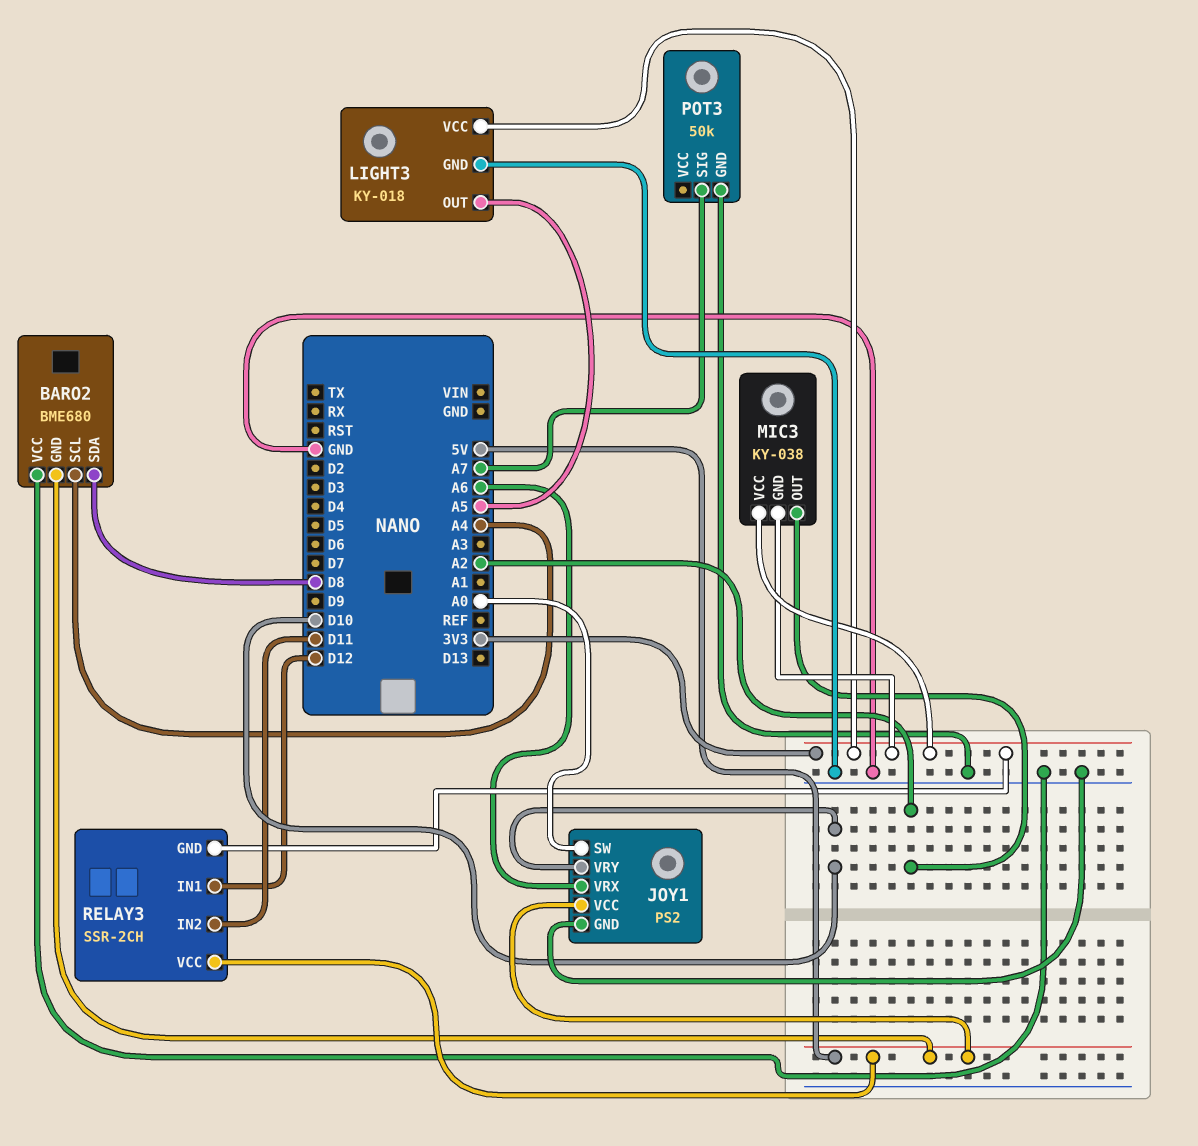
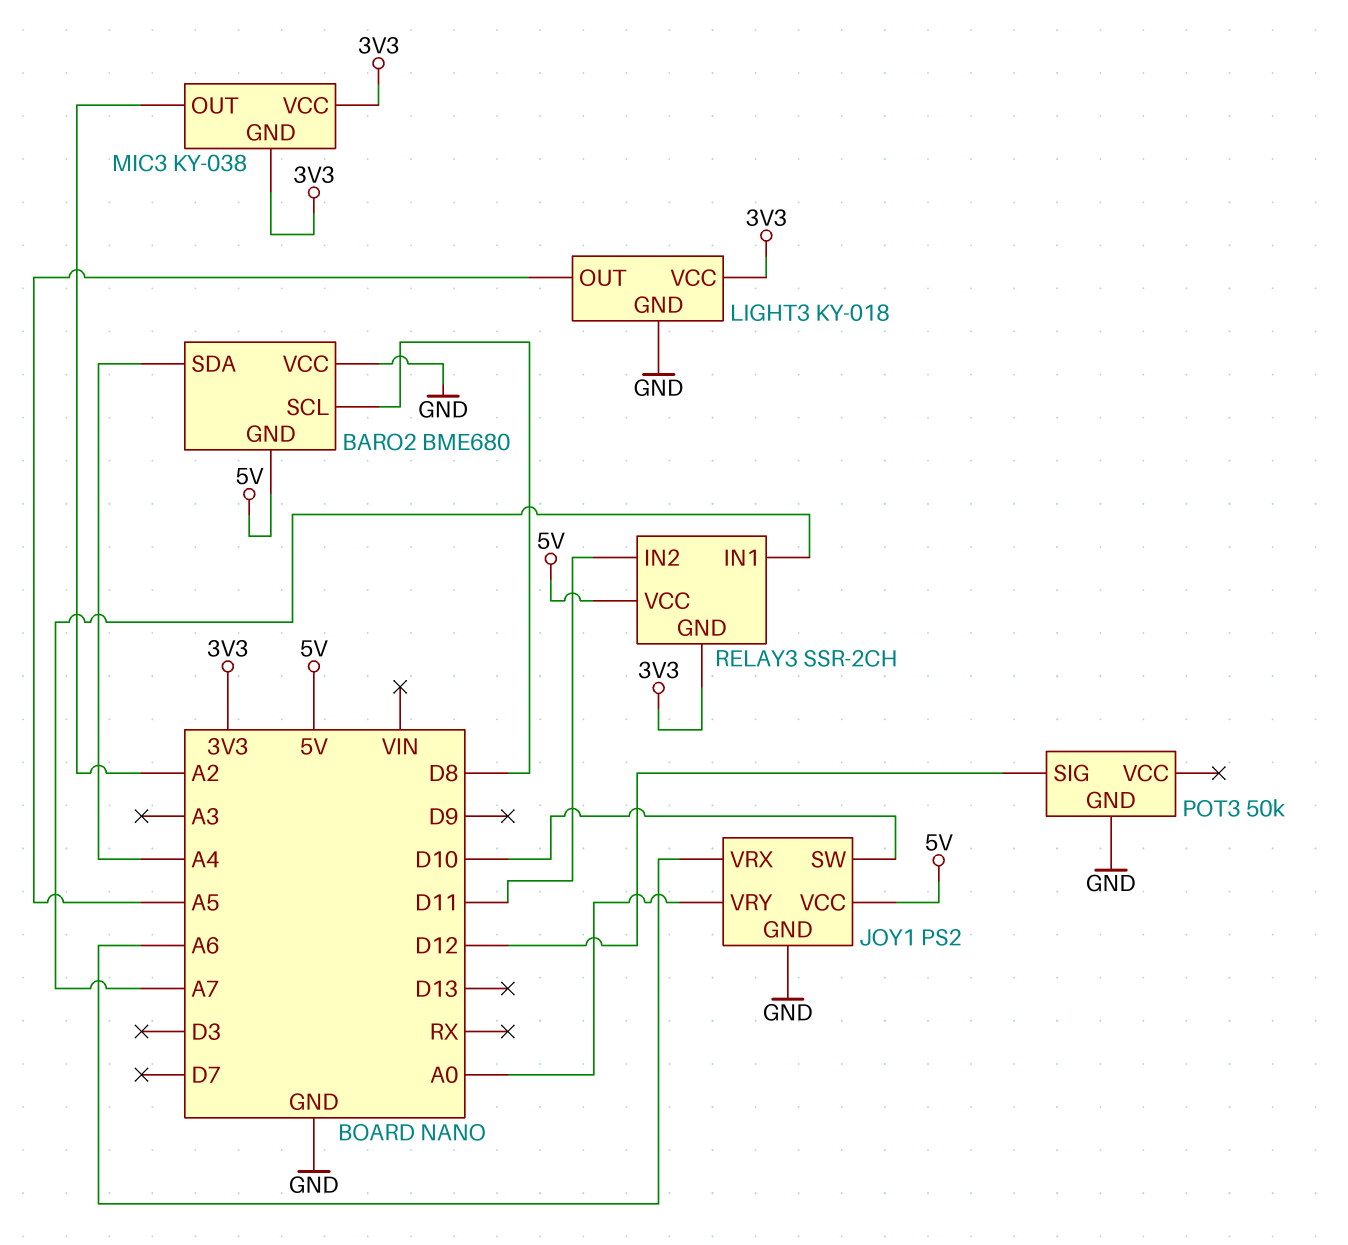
BARO2 pin SCL: A4 -> D8
BARO2 pin SDA: D8 -> A4
JOY1 pin SW: A0 -> D10
JOY1 pin VRY: D10 -> A0
POT3 pin SIG: A7 -> D12
RELAY3 pin IN1: D12 -> A7

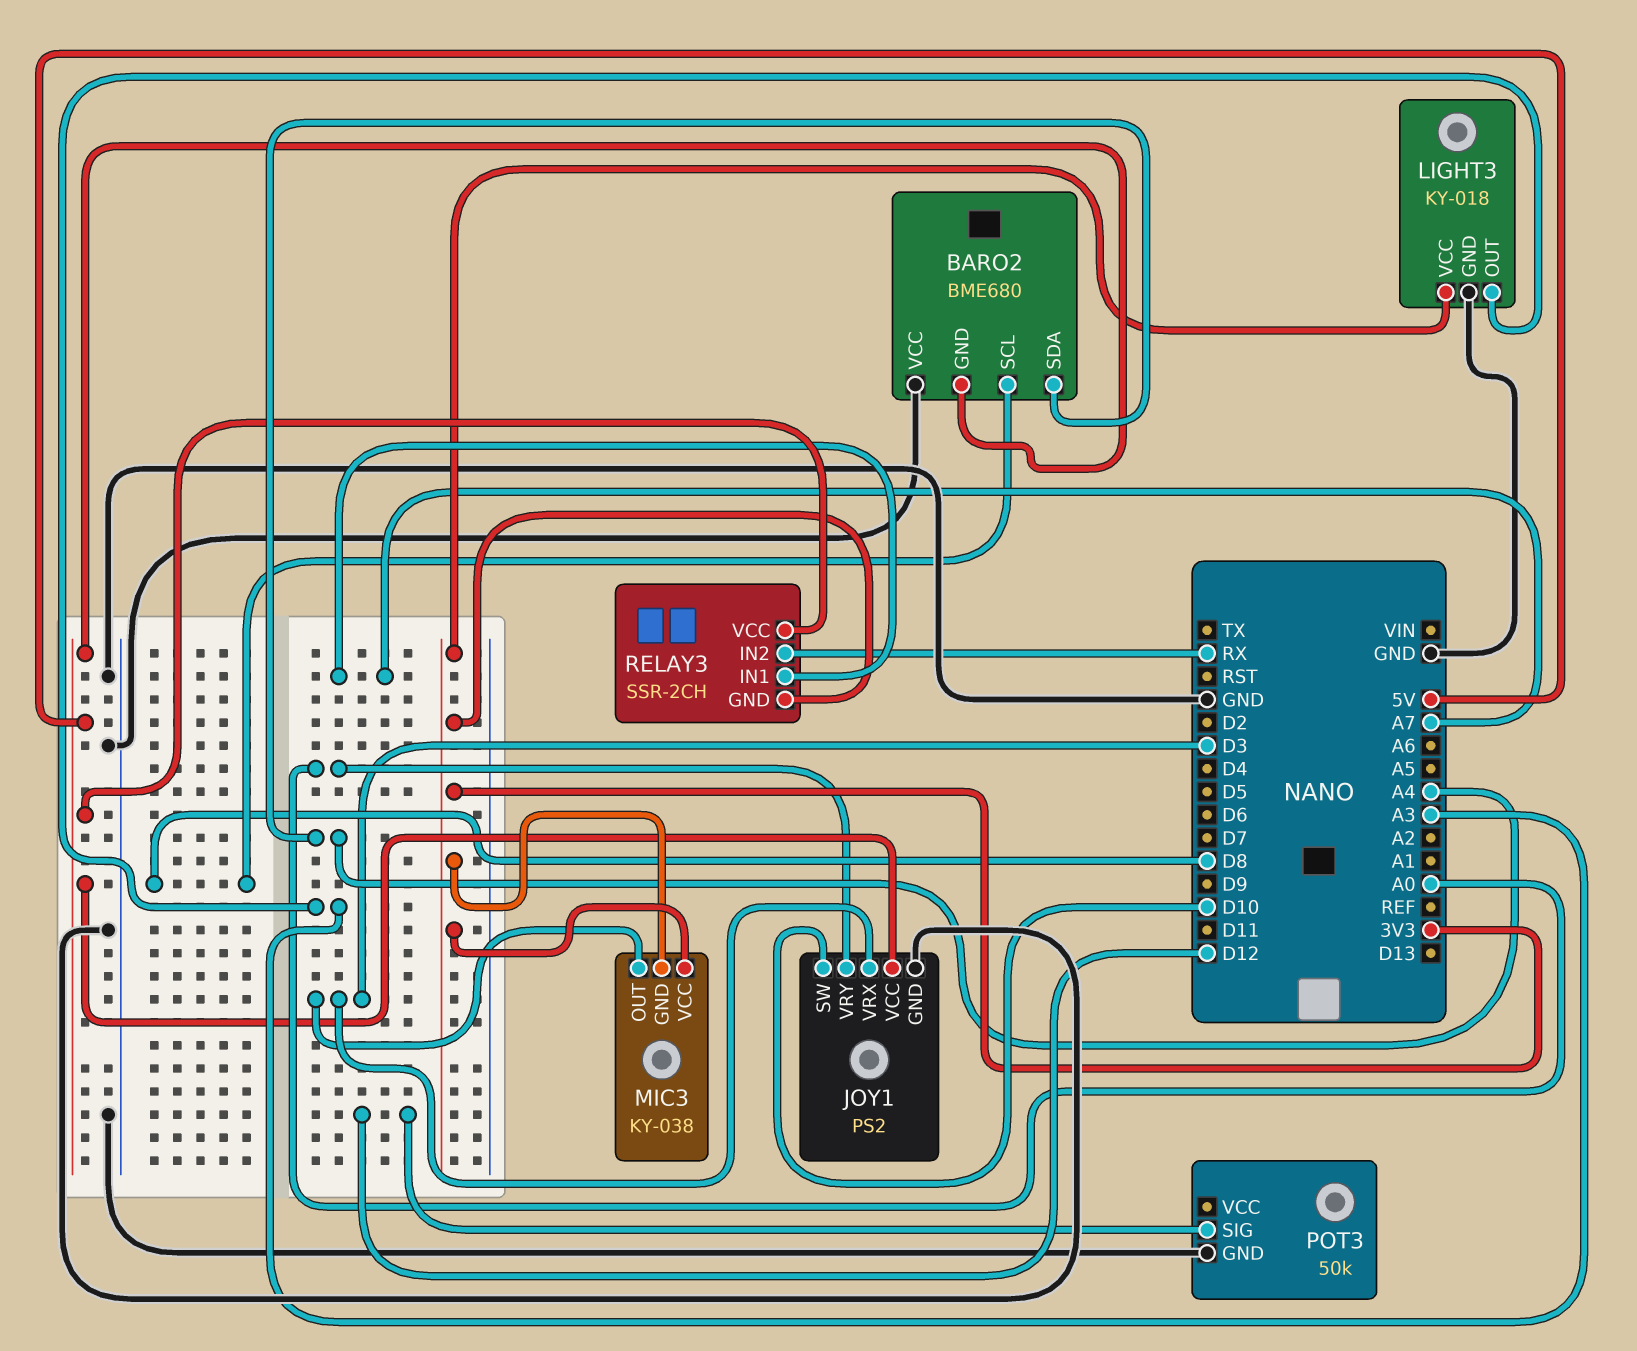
JOY1 pin VRX: A6 -> D3
LIGHT3 pin OUT: A5 -> A3
MIC3 pin OUT: A2 -> D3
RELAY3 pin IN2: D11 -> RX

